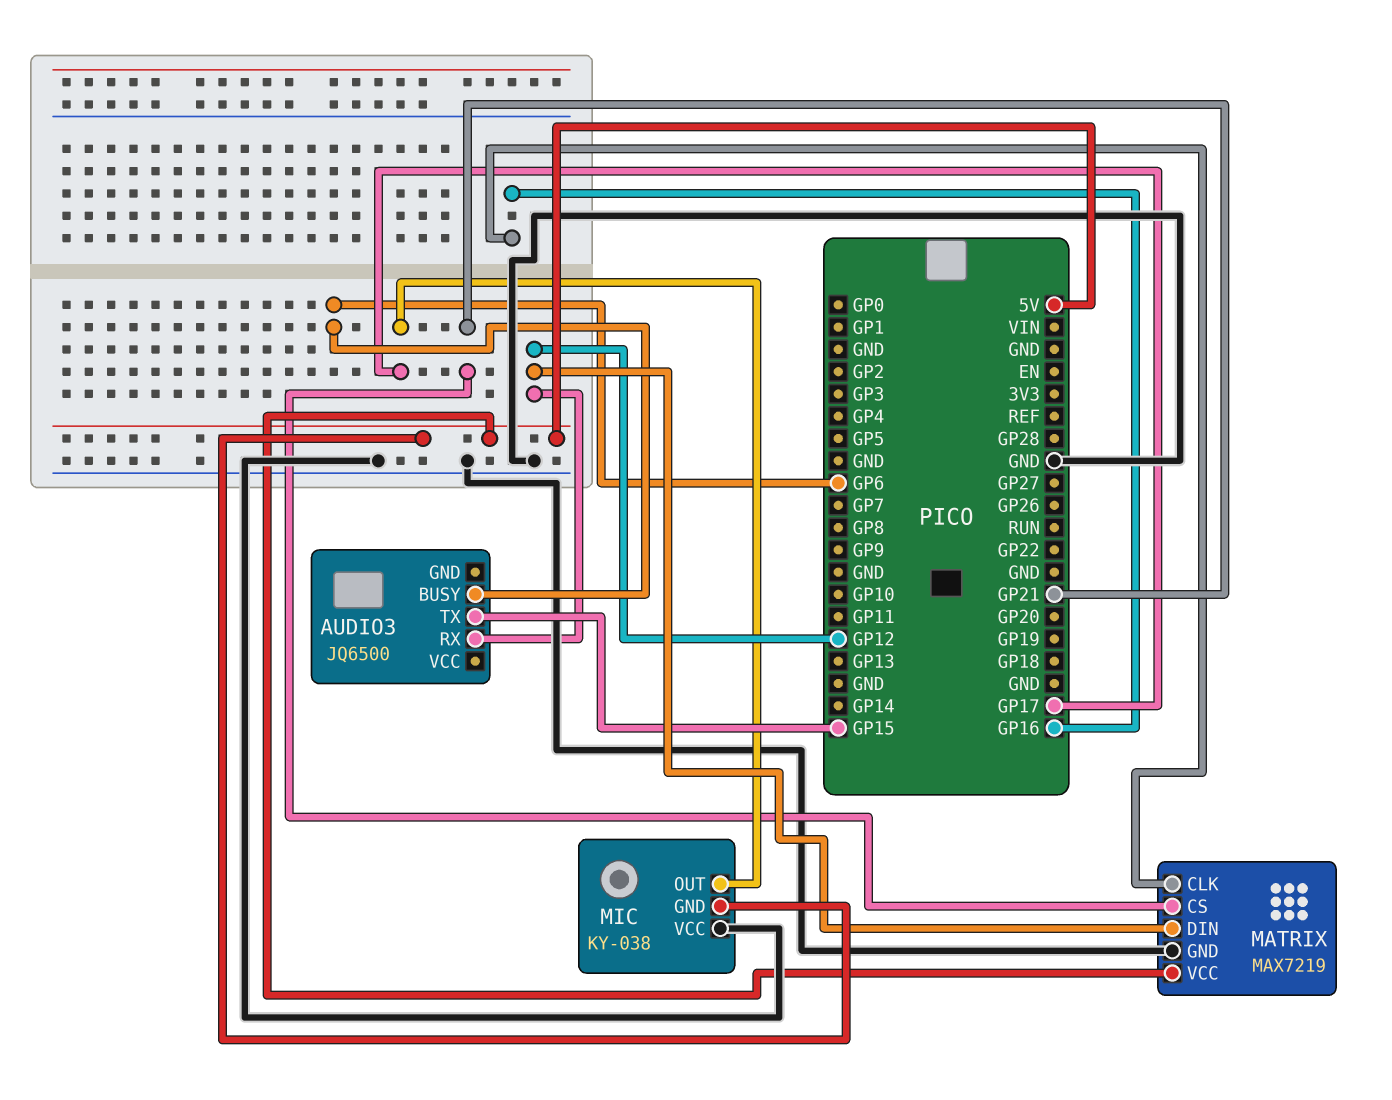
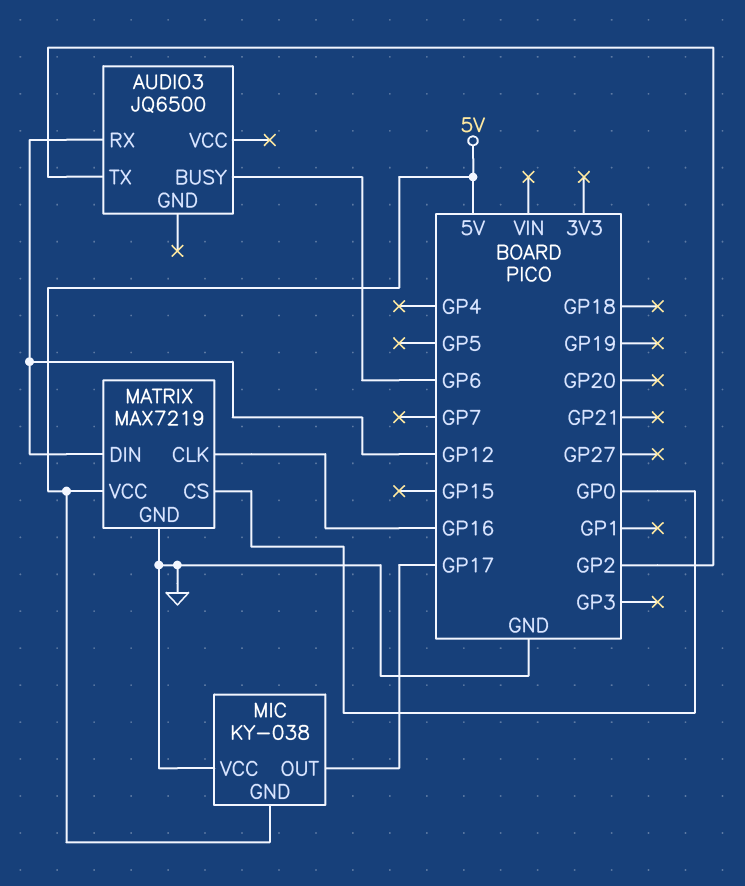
AUDIO3 pin TX: GP15 -> GP2
MATRIX pin CS: GP21 -> GP0

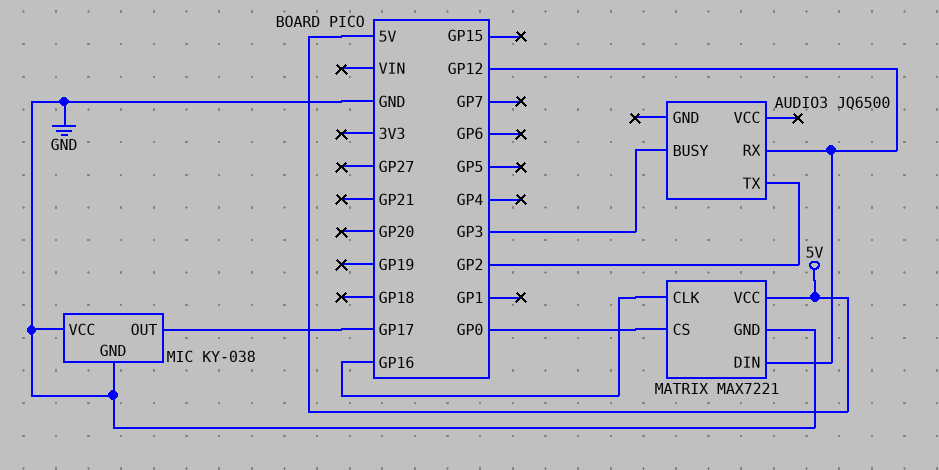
AUDIO3 pin BUSY: GP6 -> GP3
MATRIX: MAX7219 -> MAX7221
MIC pin GND: 5V -> GND

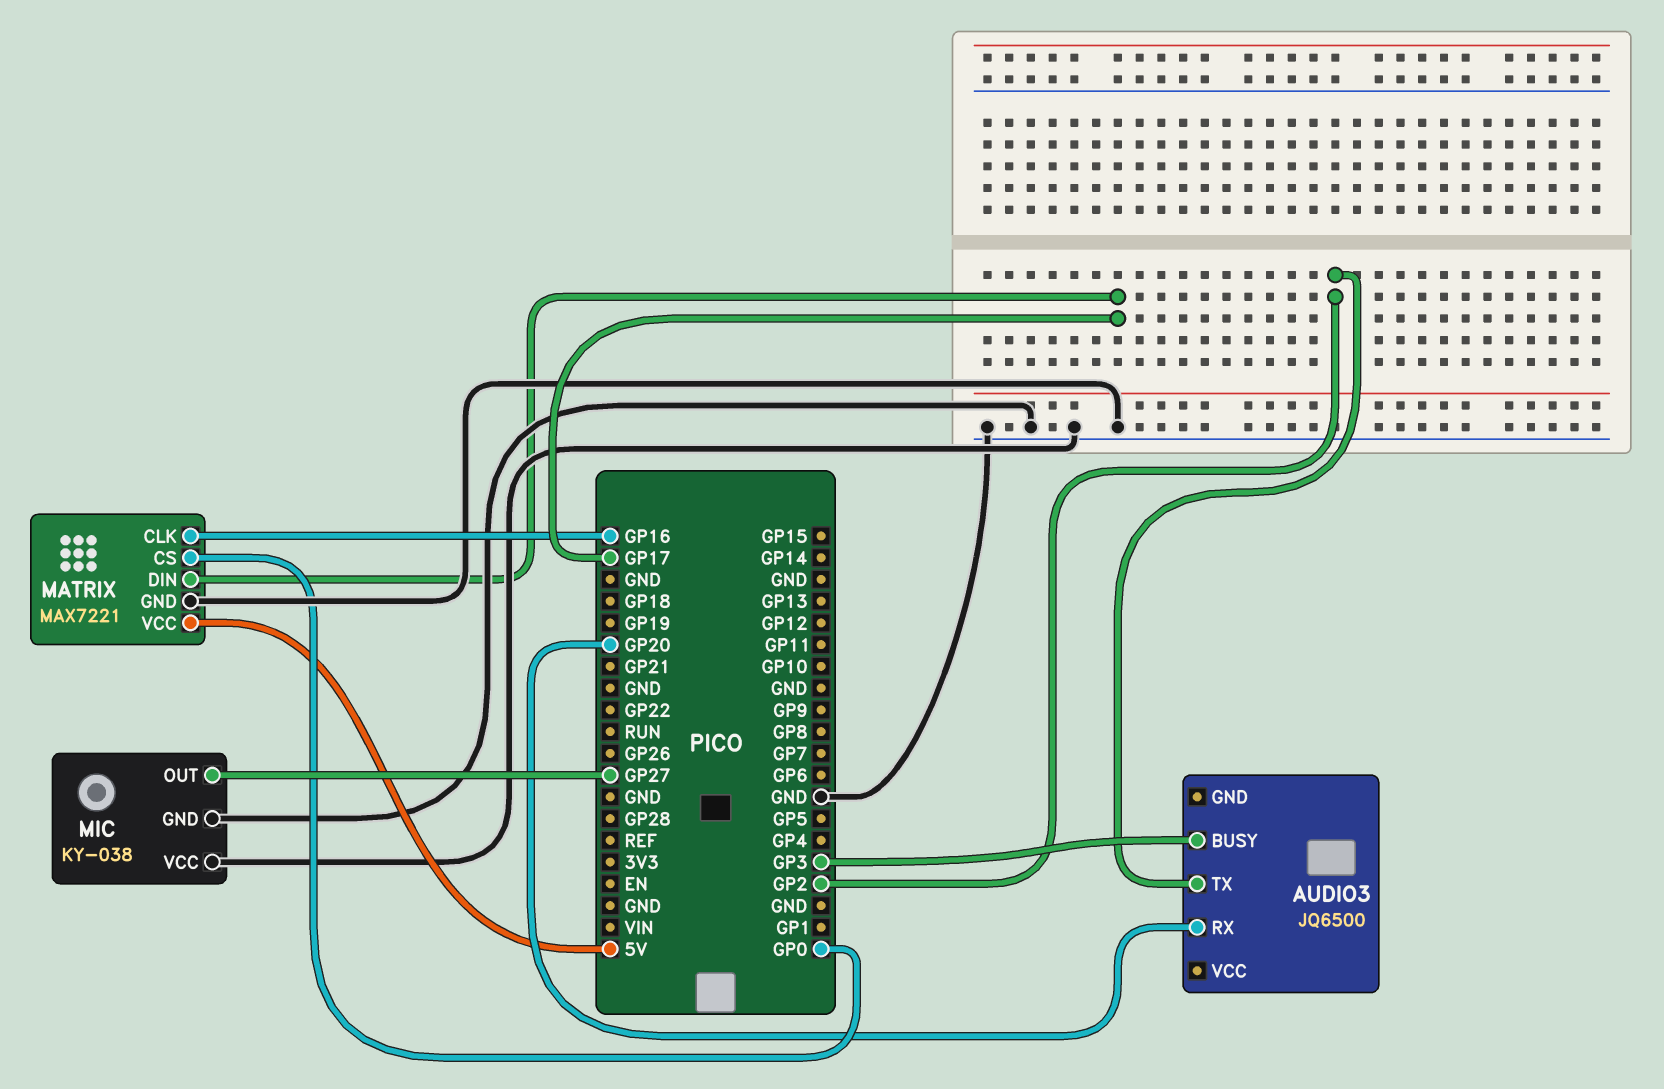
AUDIO3 pin RX: GP12 -> GP20
MATRIX pin DIN: GP12 -> GP17
MIC pin OUT: GP17 -> GP27

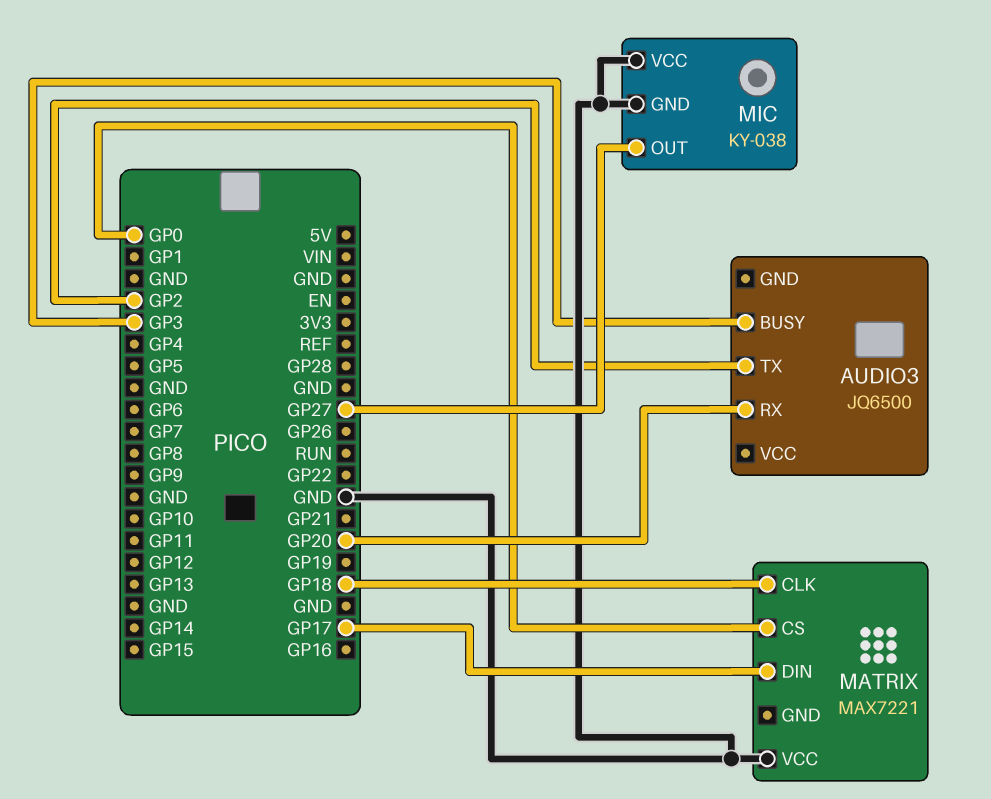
MATRIX pin CLK: GP16 -> GP18
MATRIX pin GND: GND -> none
MATRIX pin VCC: 5V -> GND

